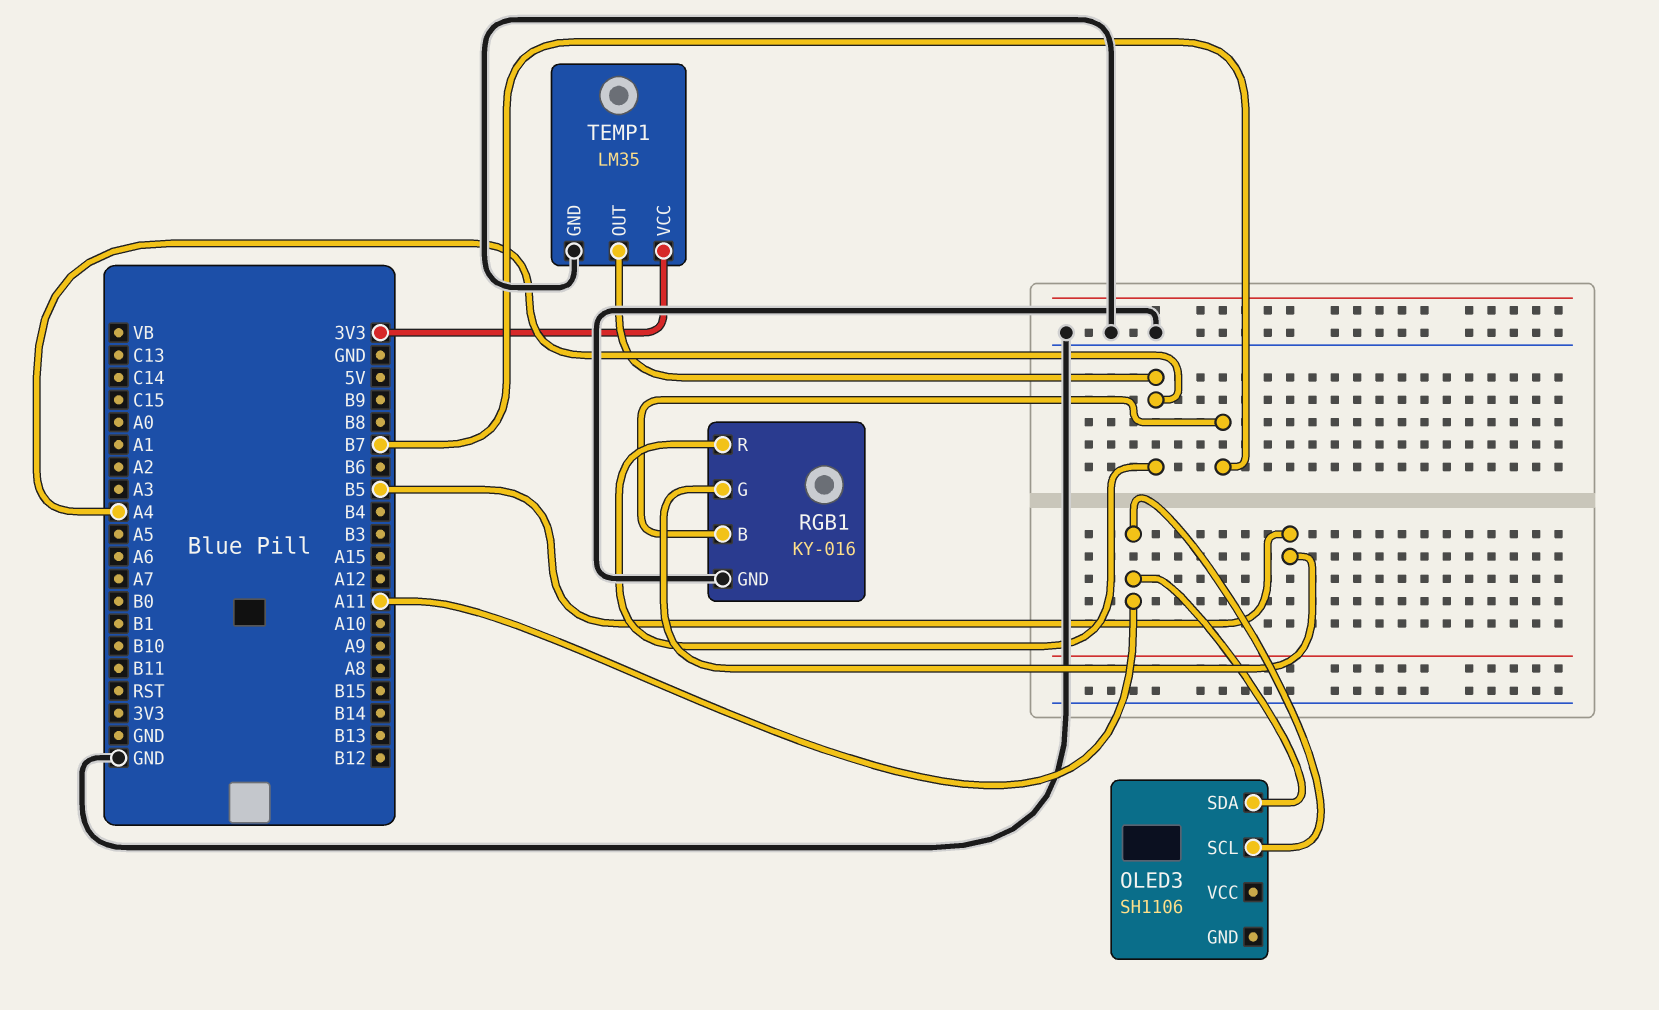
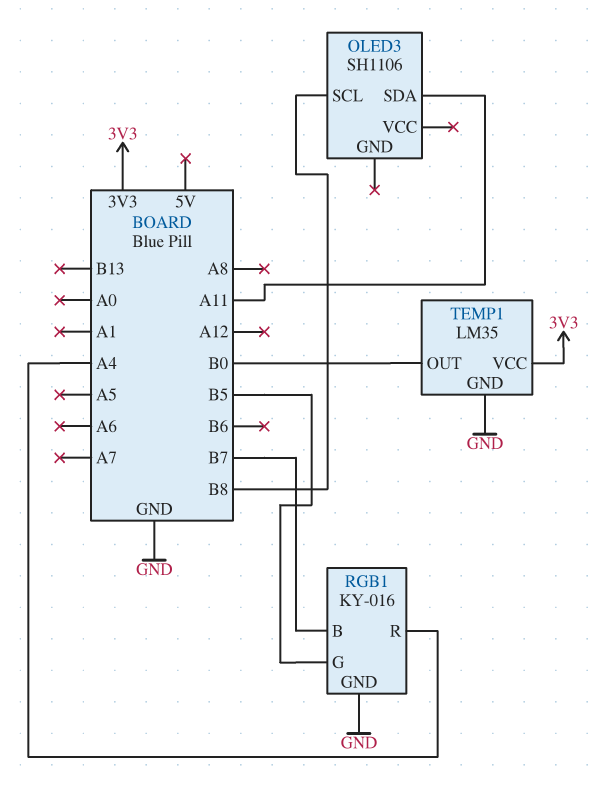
OLED3 pin SCL: A11 -> B8
TEMP1 pin OUT: A4 -> B0

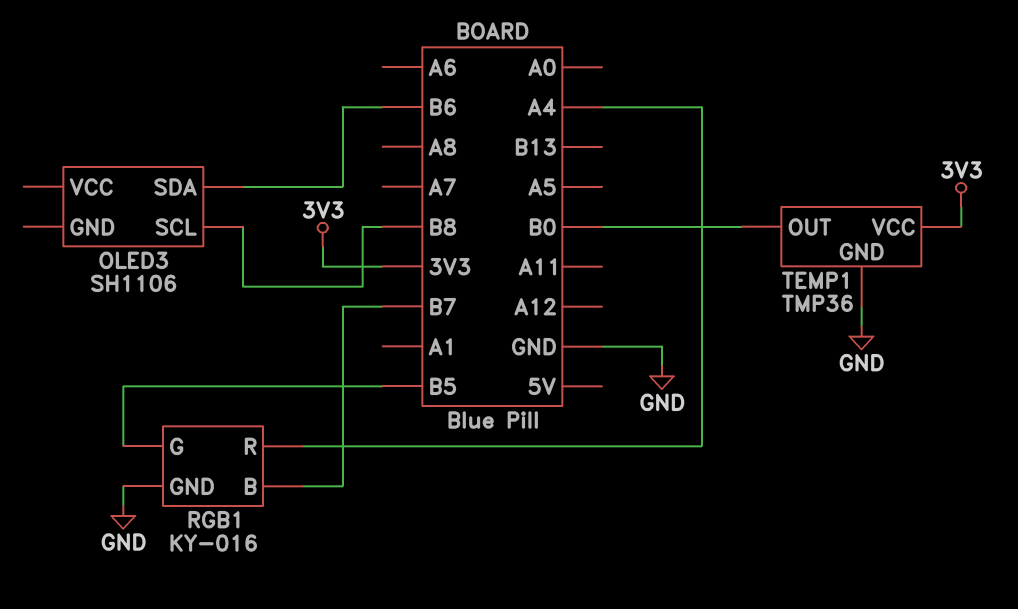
OLED3 pin SDA: A11 -> B6
TEMP1: LM35 -> TMP36

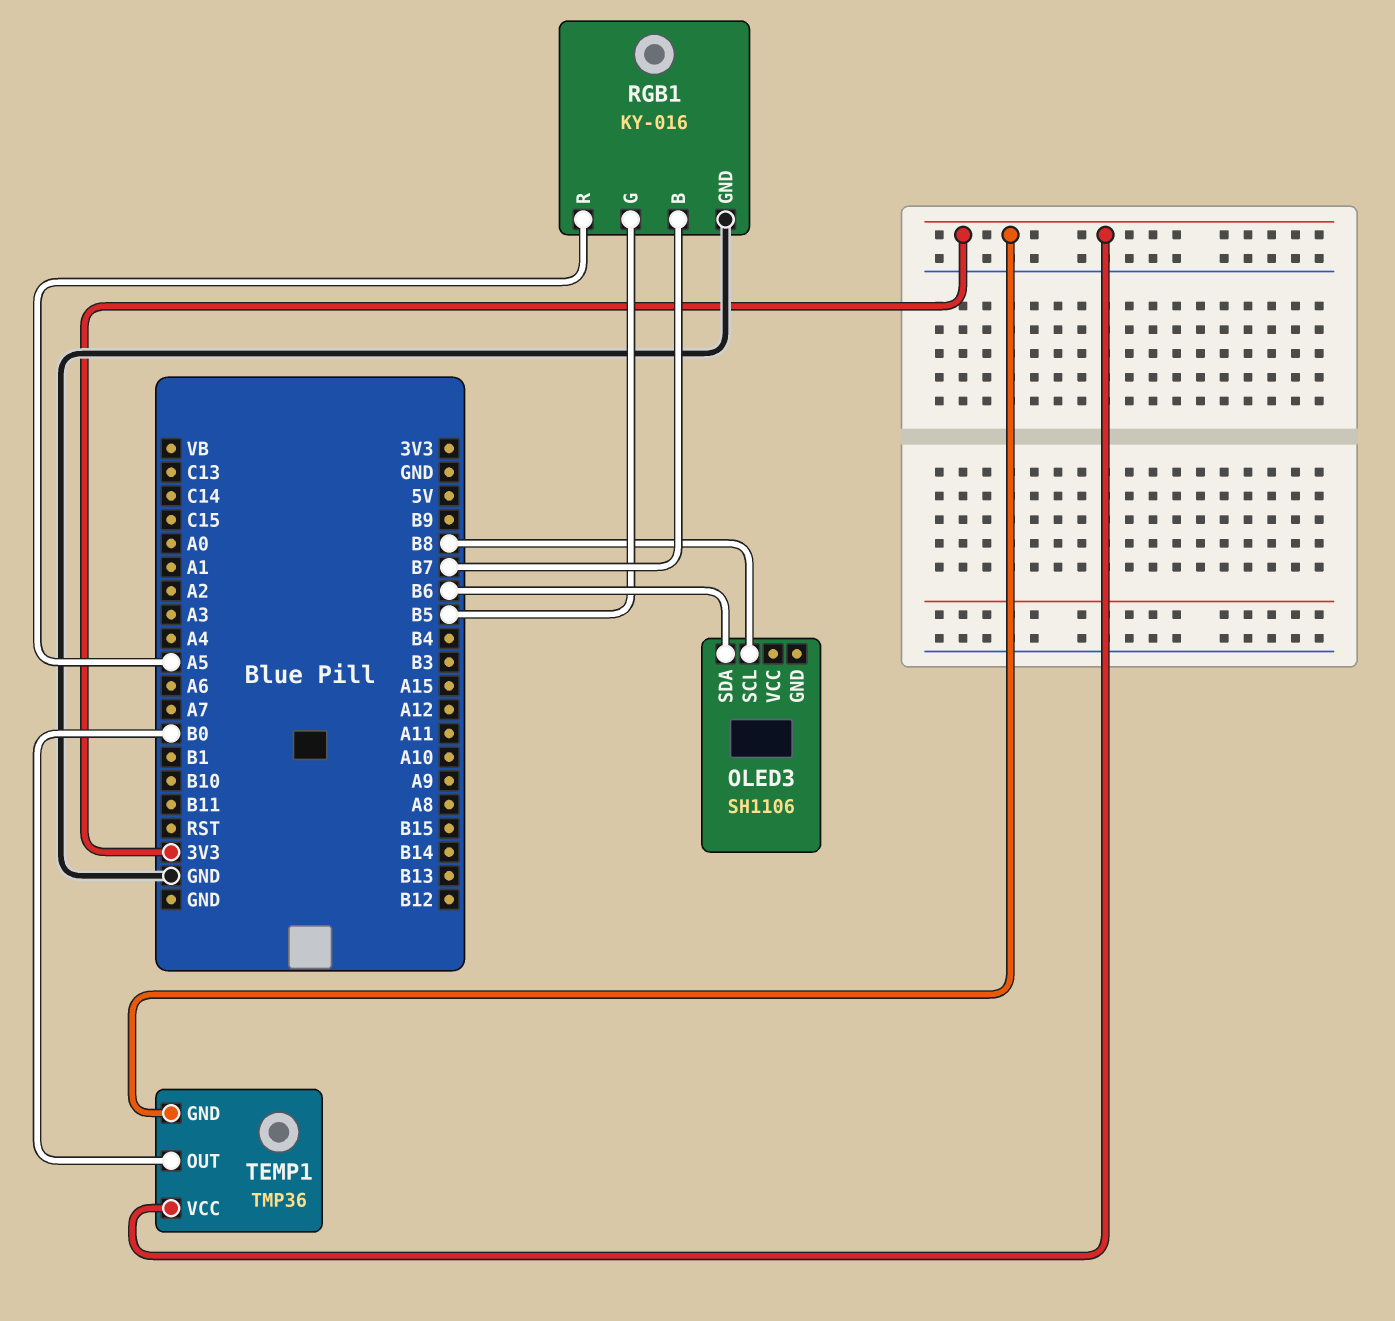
RGB1 pin R: A4 -> A5
TEMP1 pin GND: GND -> 3V3

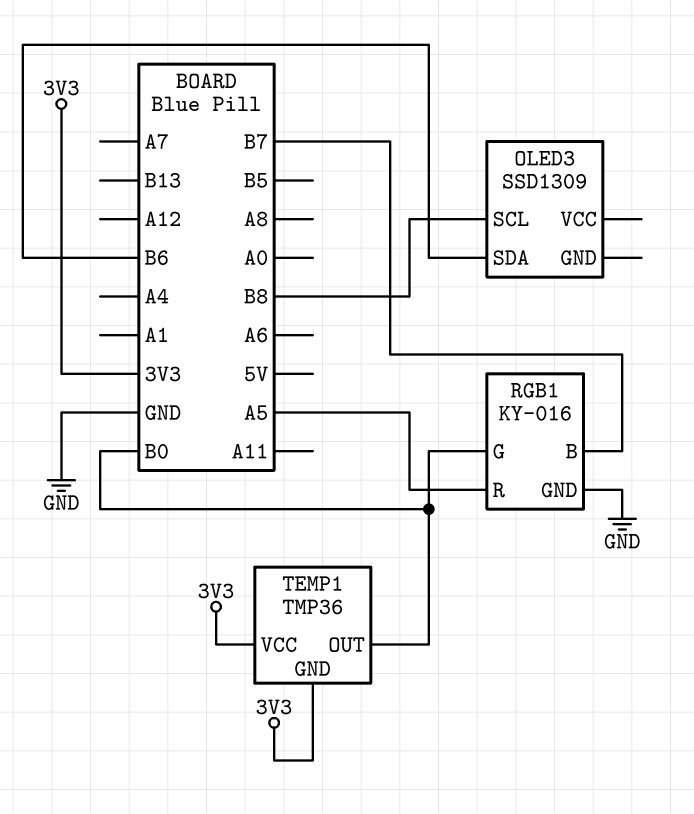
OLED3: SH1106 -> SSD1309
RGB1 pin G: B5 -> B0

